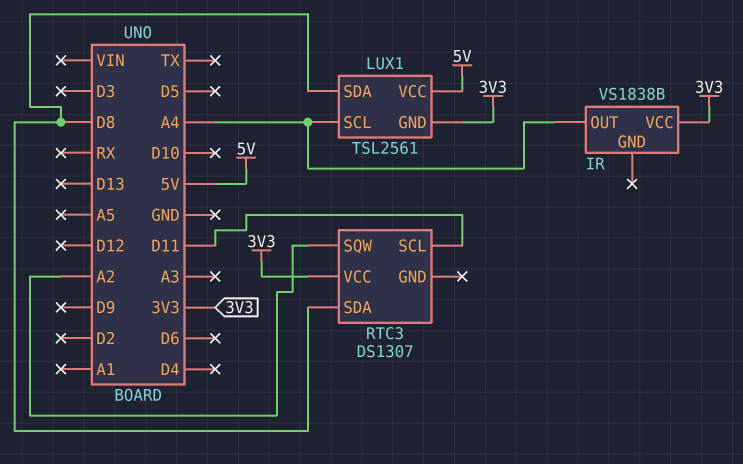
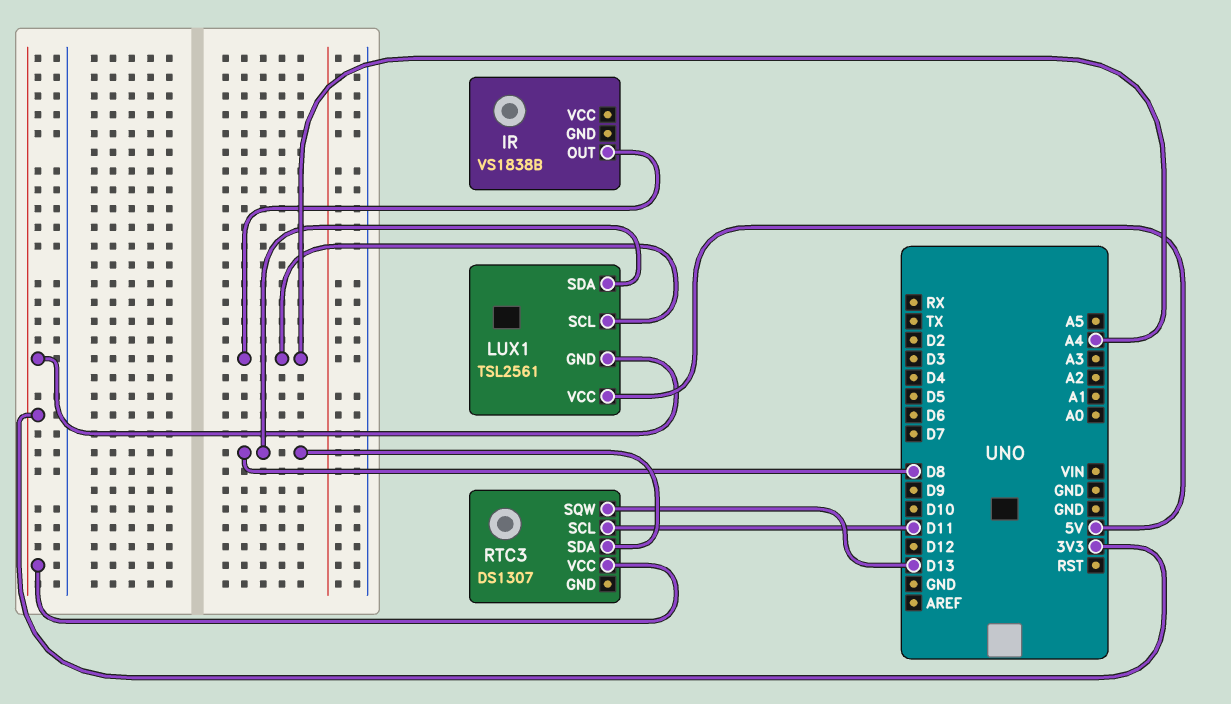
IR pin VCC: 3V3 -> none
RTC3 pin SQW: A2 -> D13

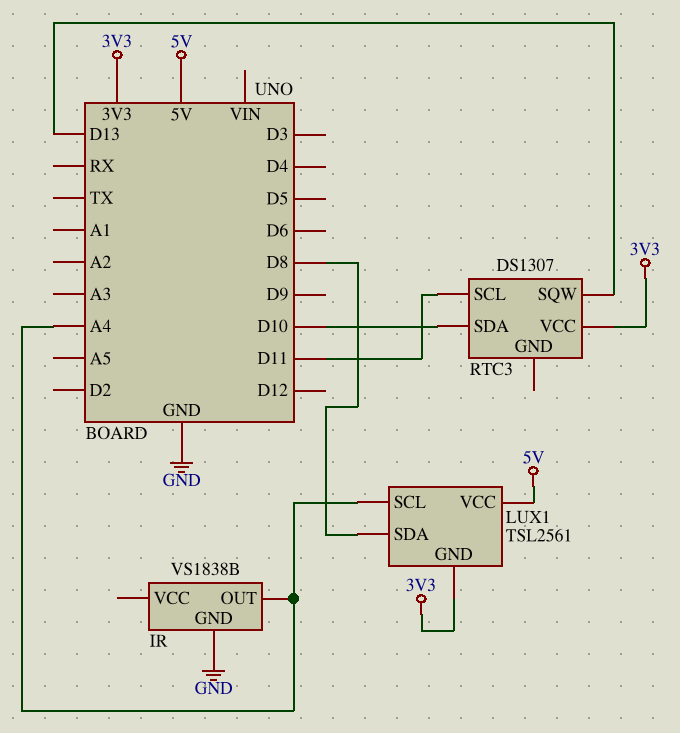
IR pin GND: none -> GND
RTC3 pin SDA: D8 -> D10

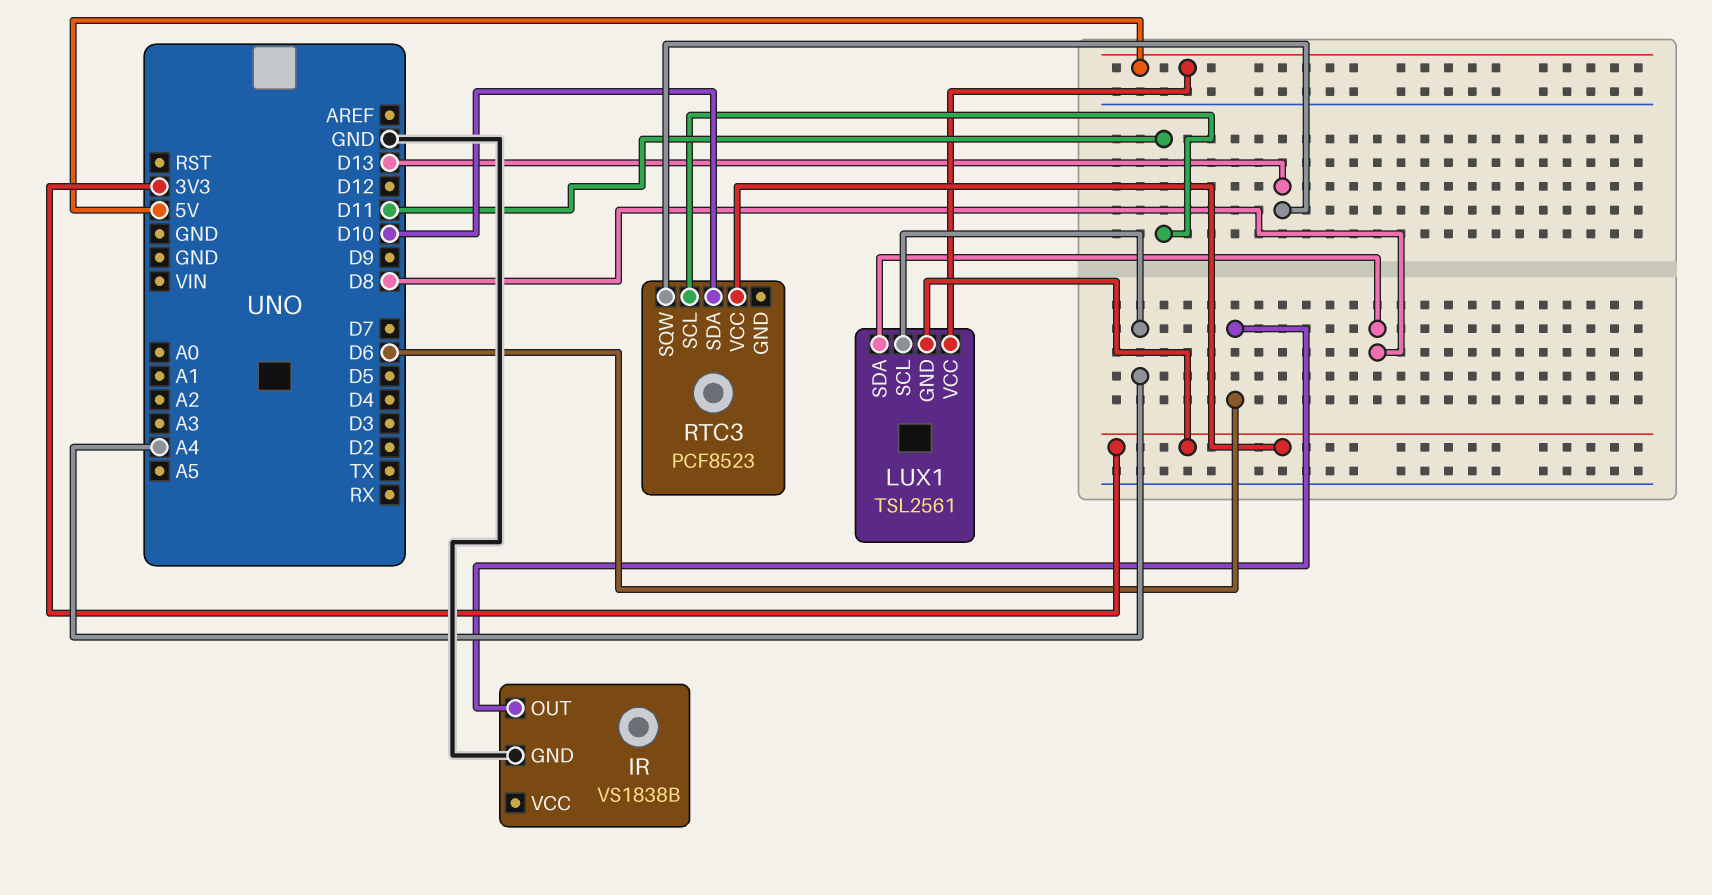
IR pin OUT: A4 -> D6
RTC3: DS1307 -> PCF8523

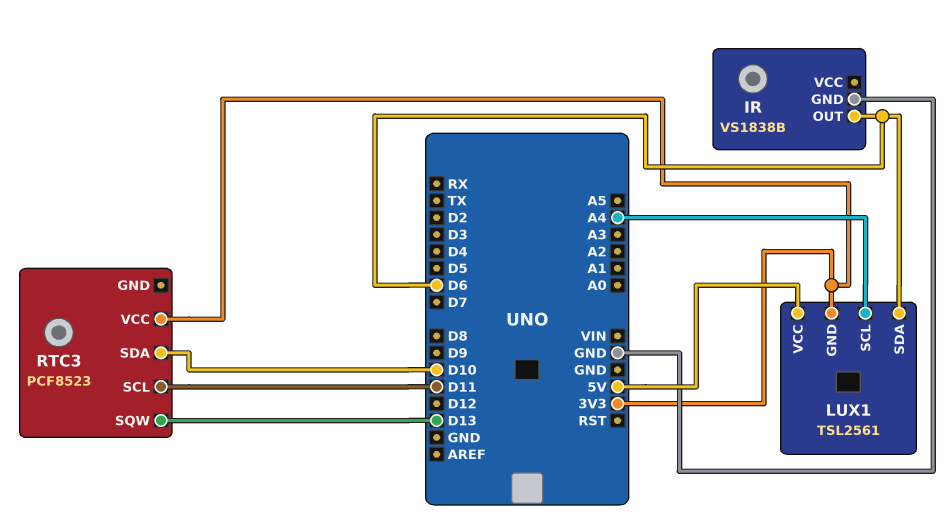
LUX1 pin SDA: D8 -> D6

